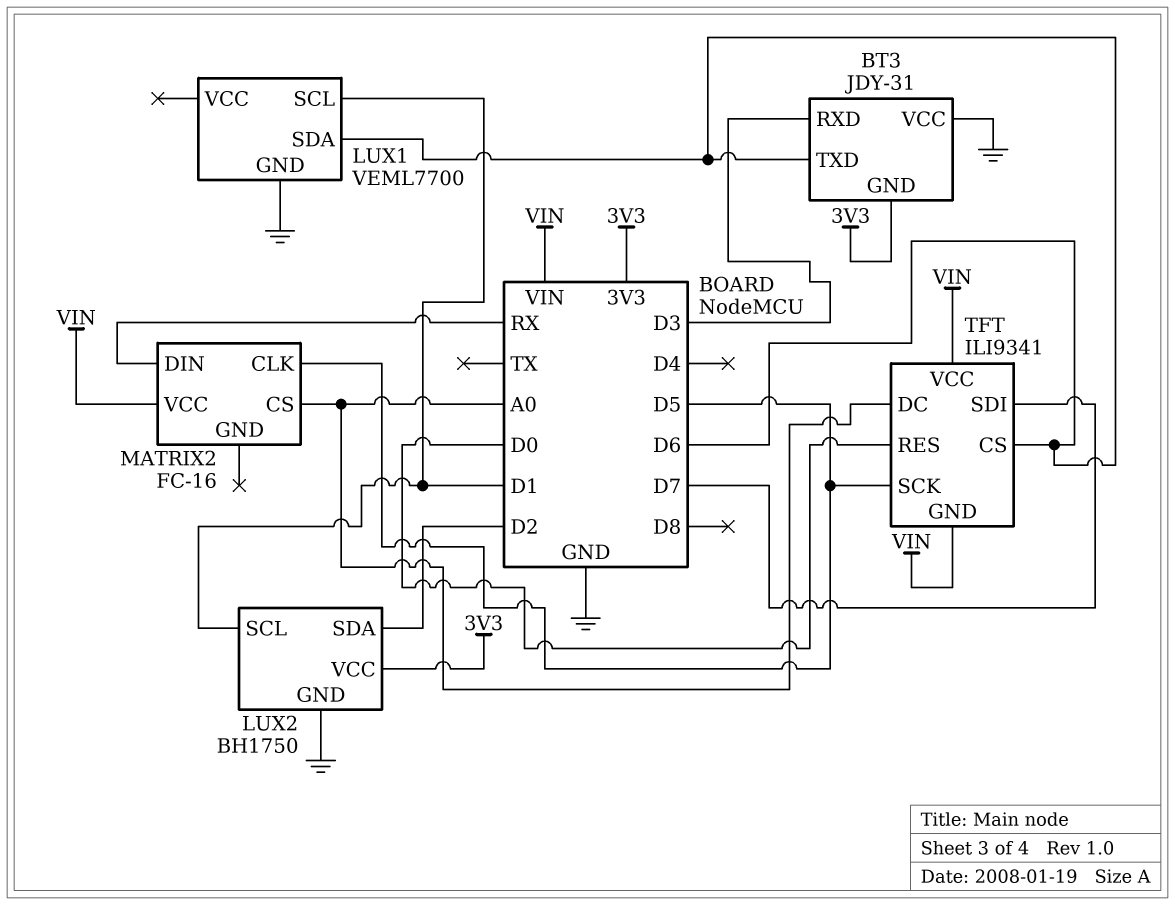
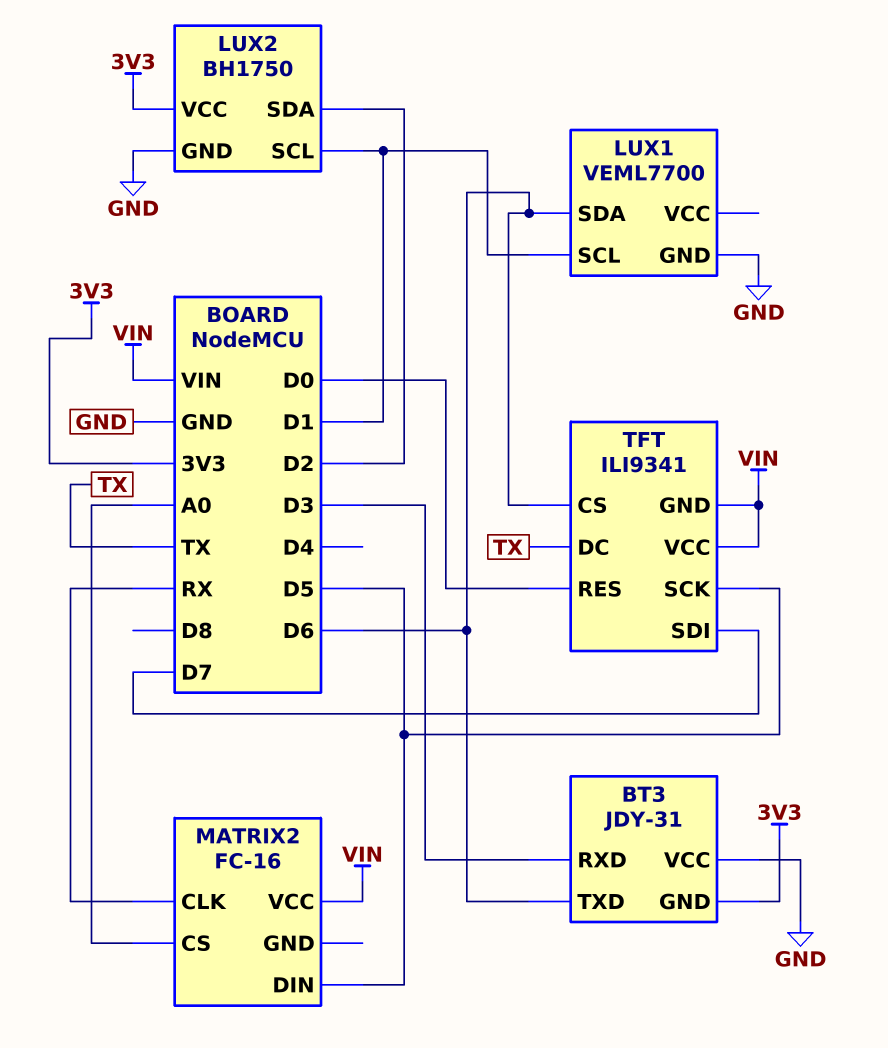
MATRIX2 pin CLK: D5 -> RX
MATRIX2 pin DIN: RX -> D5
TFT pin DC: A0 -> TX

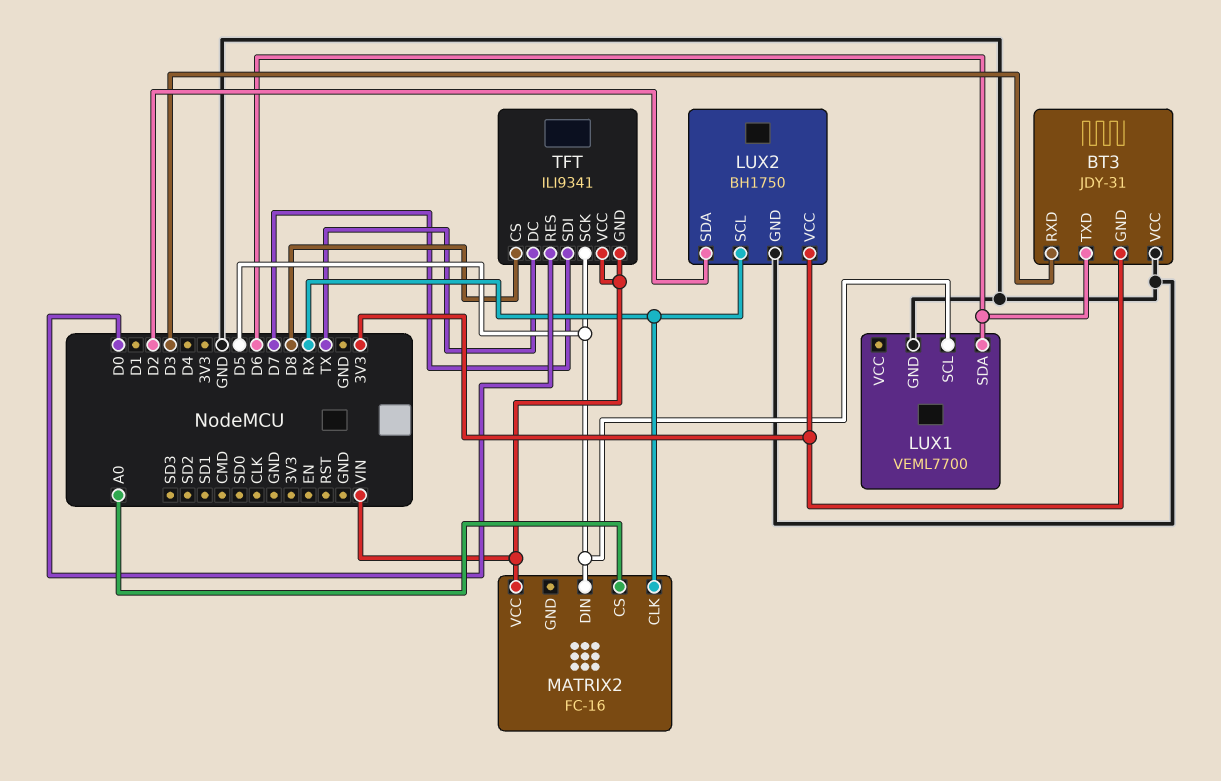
LUX1 pin SCL: D1 -> D5
LUX2 pin SCL: D1 -> RX
TFT pin CS: D6 -> D8

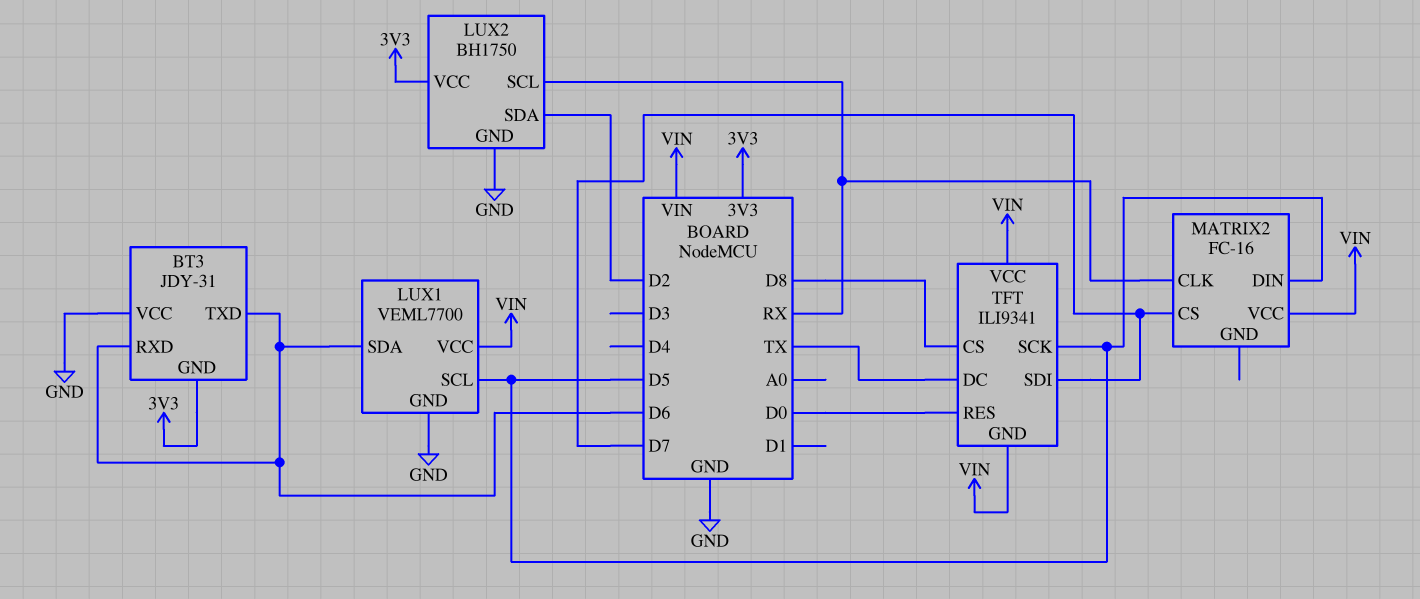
BT3 pin RXD: D3 -> D6
LUX1 pin VCC: none -> VIN
MATRIX2 pin CS: A0 -> D7

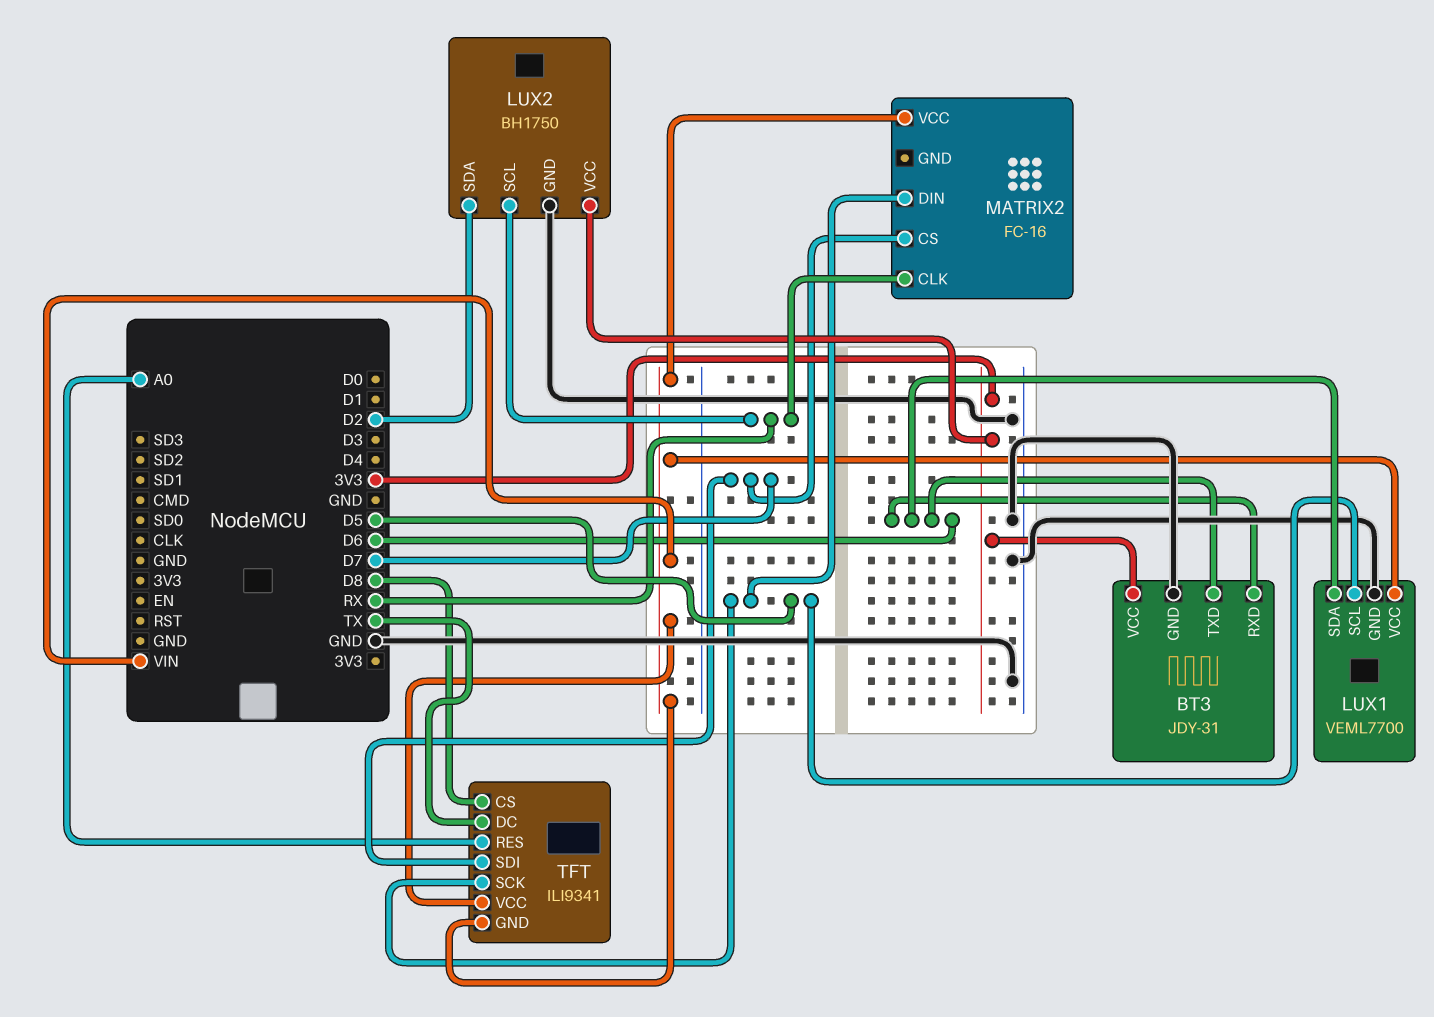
BT3 pin GND: 3V3 -> GND
BT3 pin VCC: GND -> 3V3
TFT pin RES: D0 -> A0

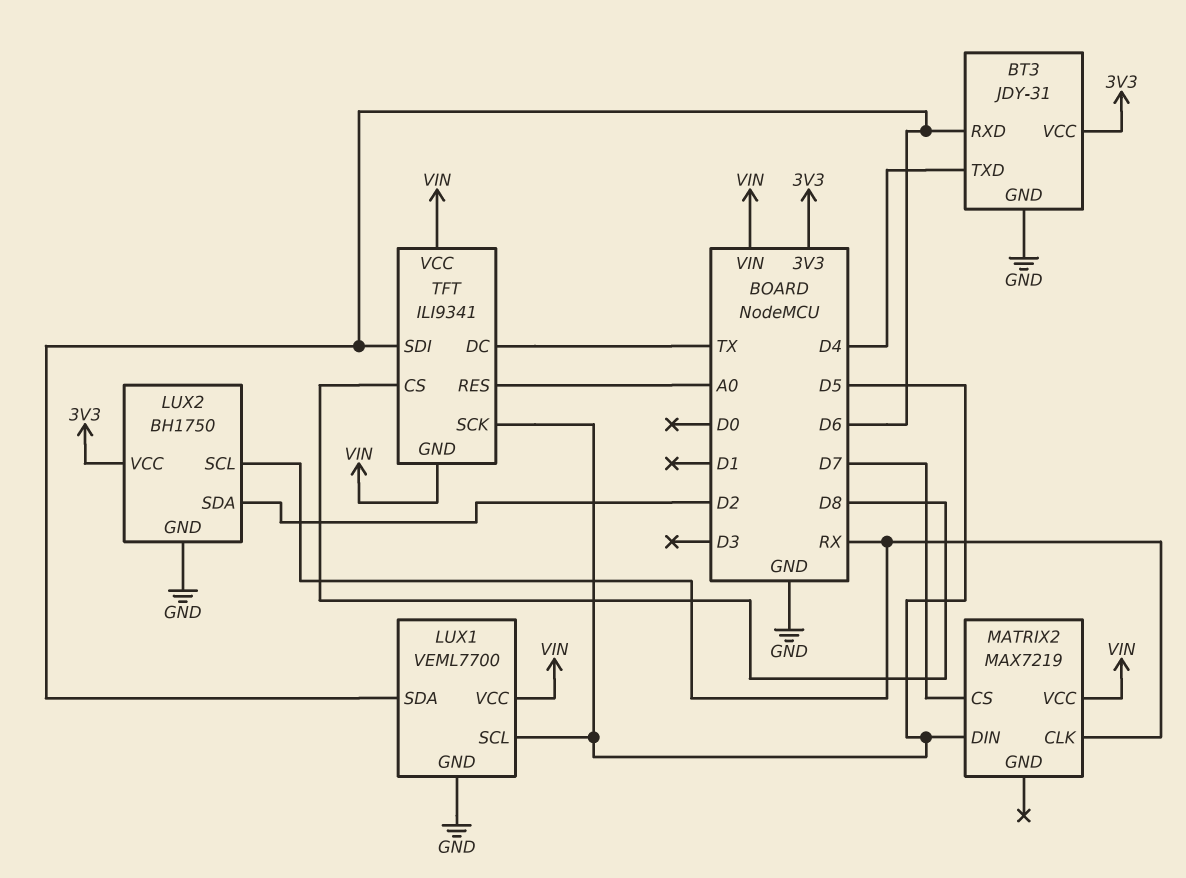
BT3 pin TXD: D6 -> D4
MATRIX2: FC-16 -> MAX7219
TFT pin SDI: D7 -> D6

